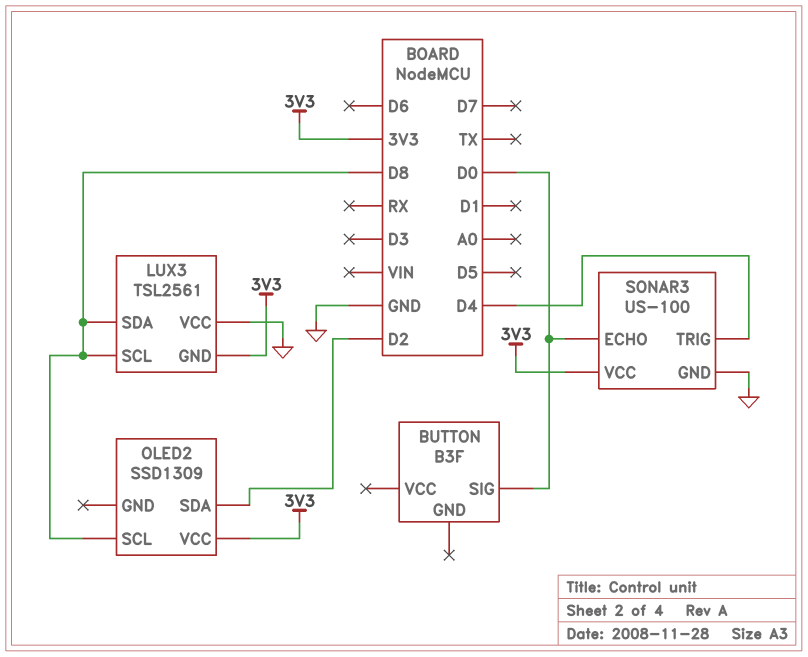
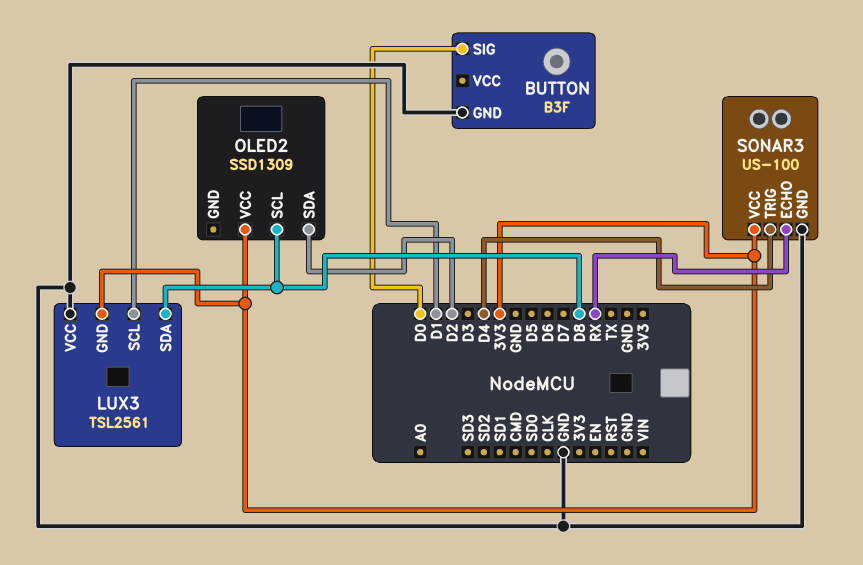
BUTTON pin GND: none -> GND
LUX3 pin SCL: D8 -> D1
SONAR3 pin ECHO: D0 -> RX

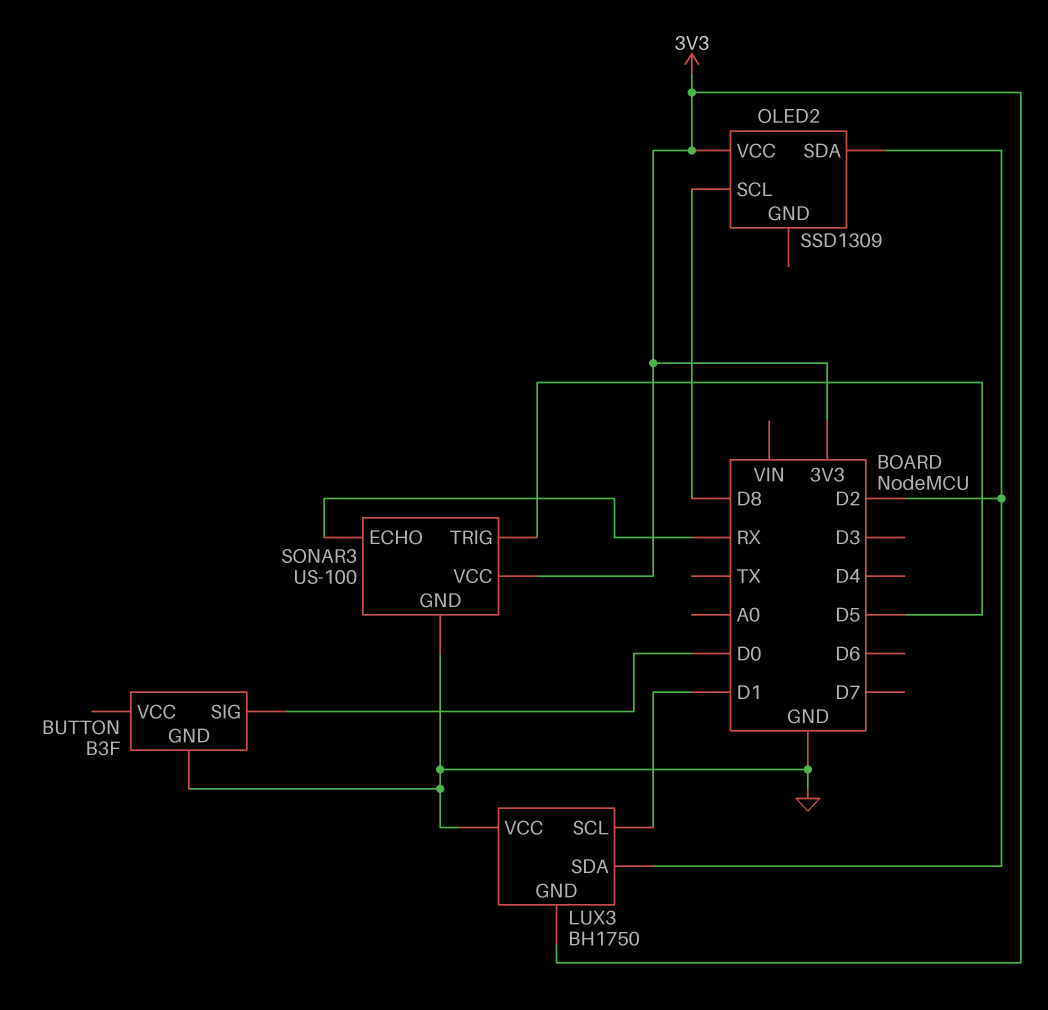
LUX3: TSL2561 -> BH1750
LUX3 pin SDA: D8 -> D2
SONAR3 pin TRIG: D4 -> D5

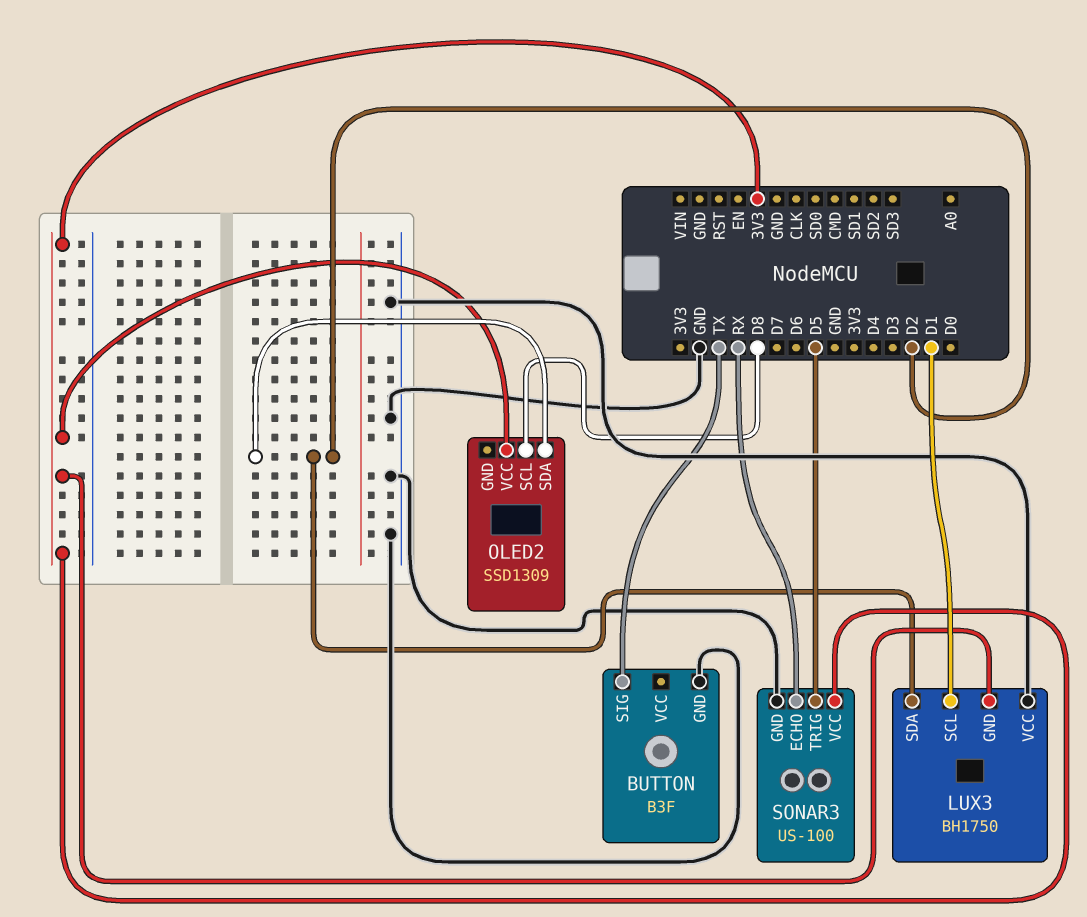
BUTTON pin SIG: D0 -> TX

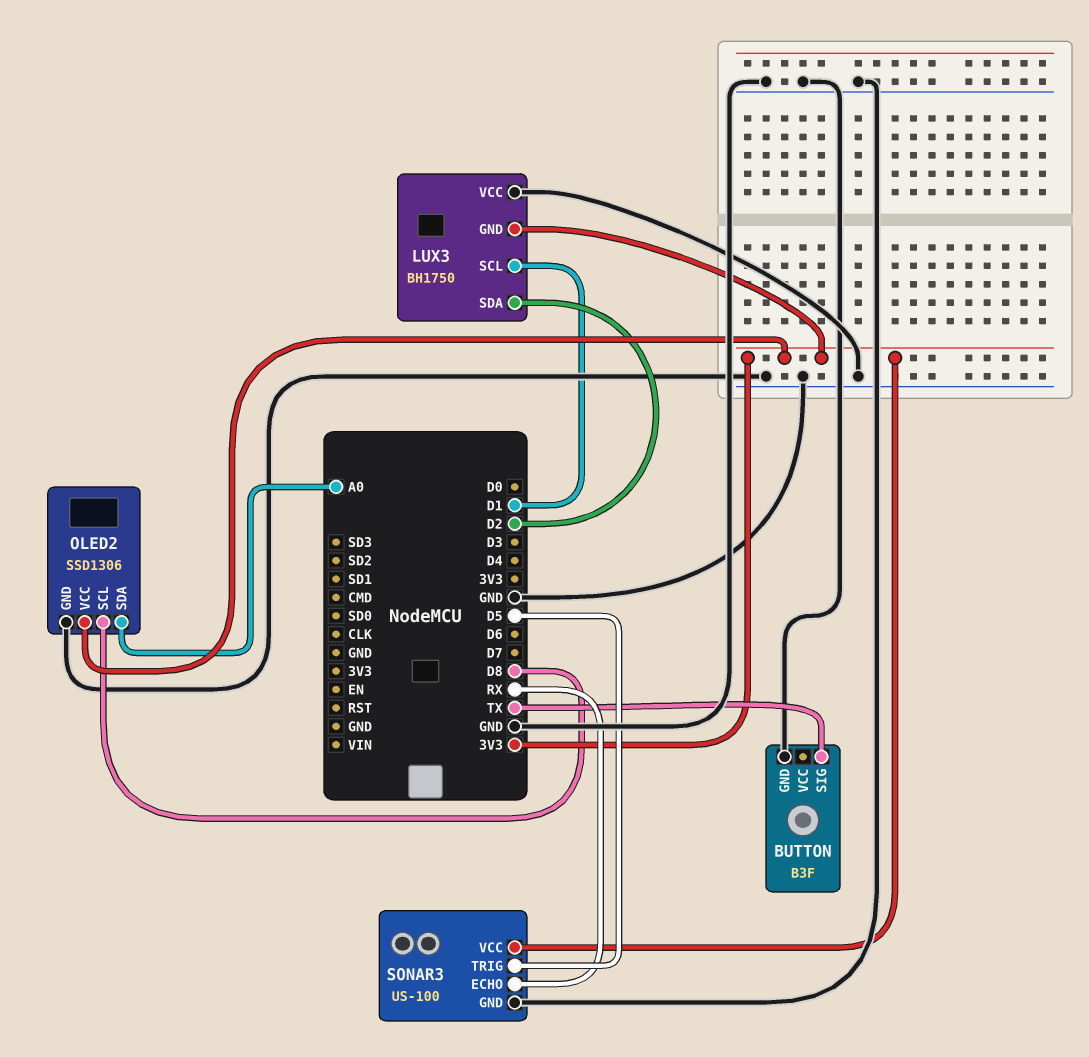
OLED2: SSD1309 -> SSD1306
OLED2 pin GND: none -> GND
OLED2 pin SDA: D2 -> A0

